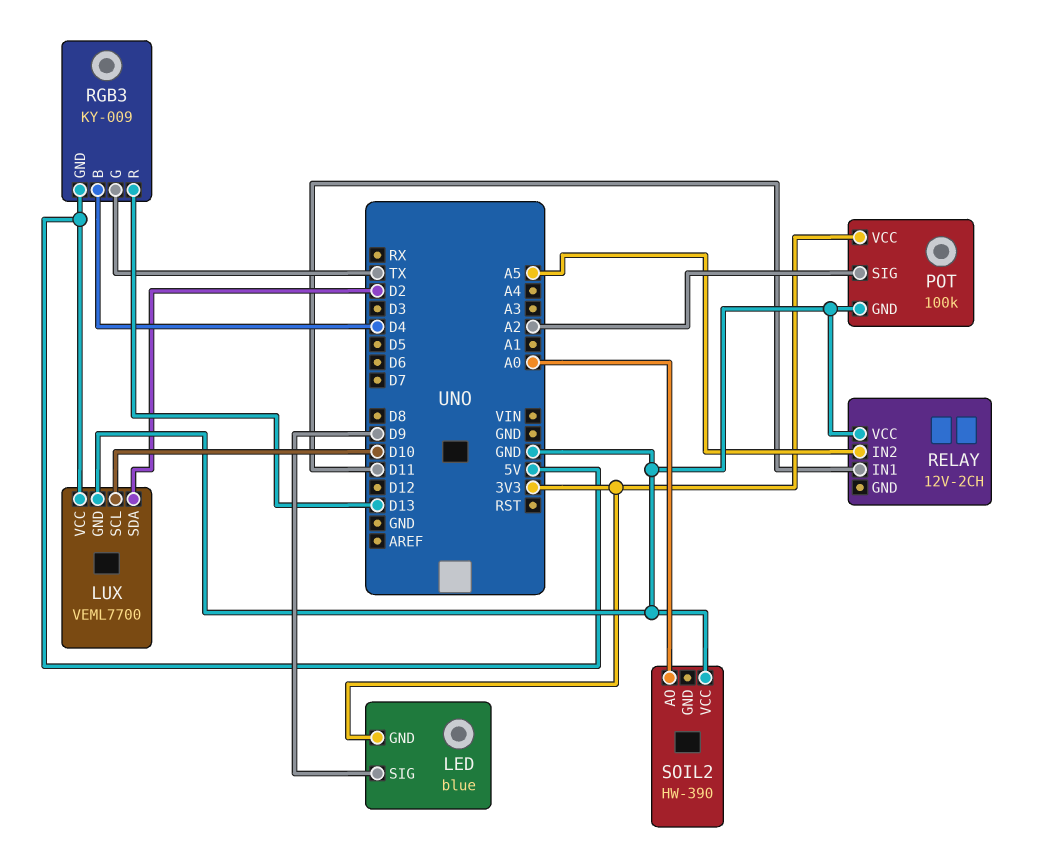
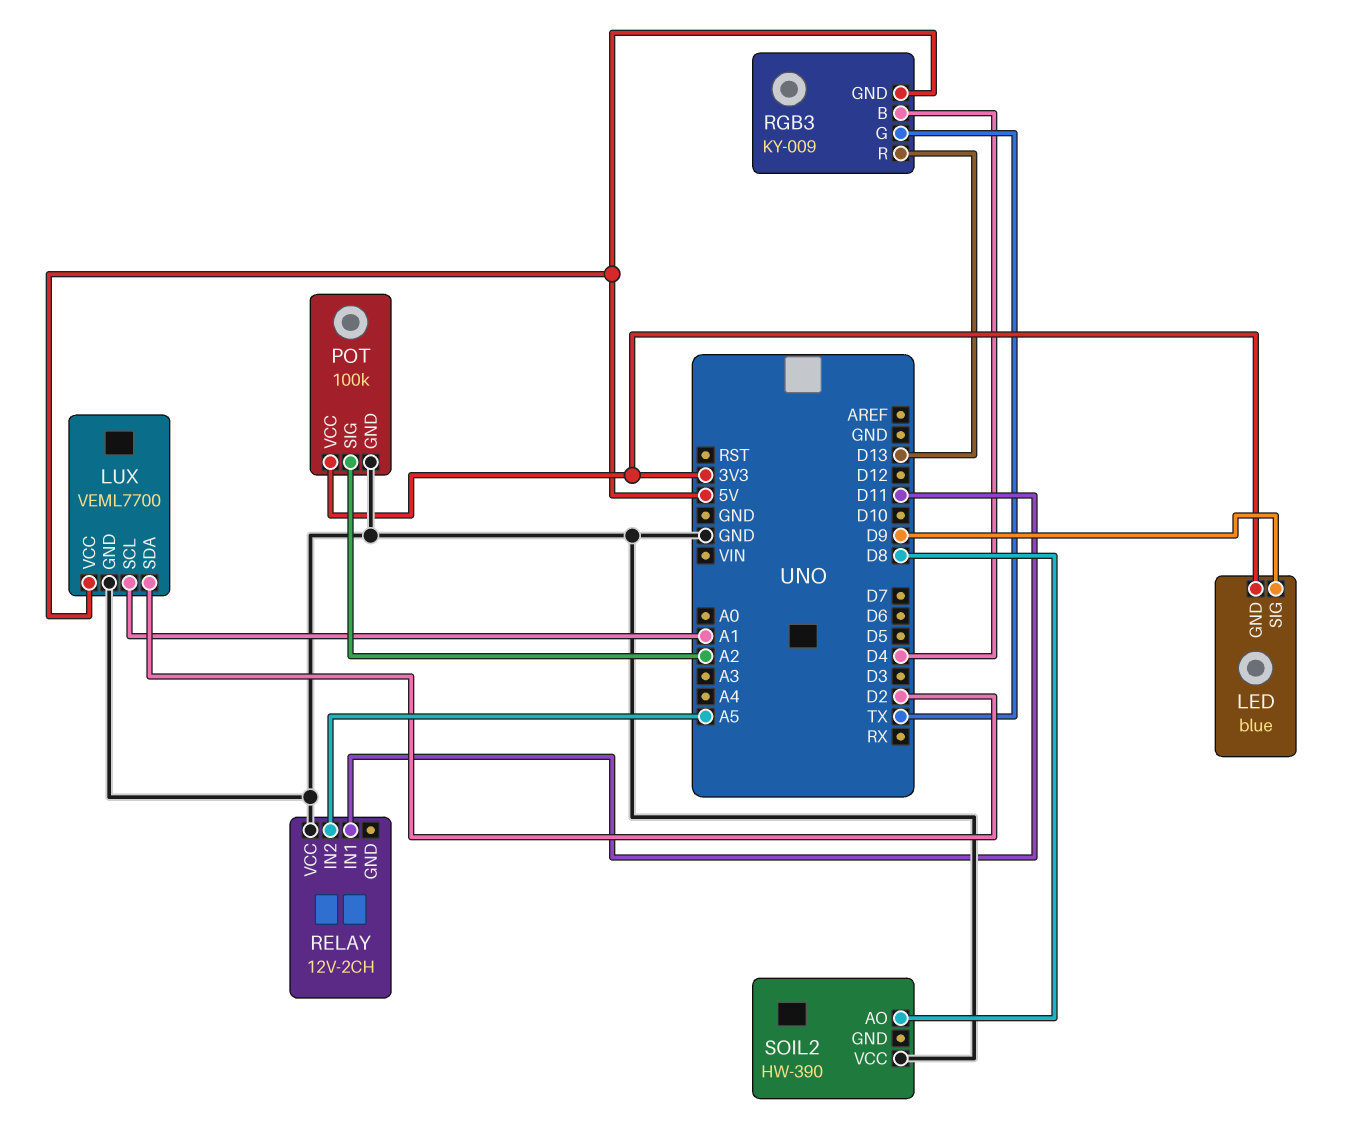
LUX pin SCL: D10 -> A1
SOIL2 pin AO: A0 -> D8

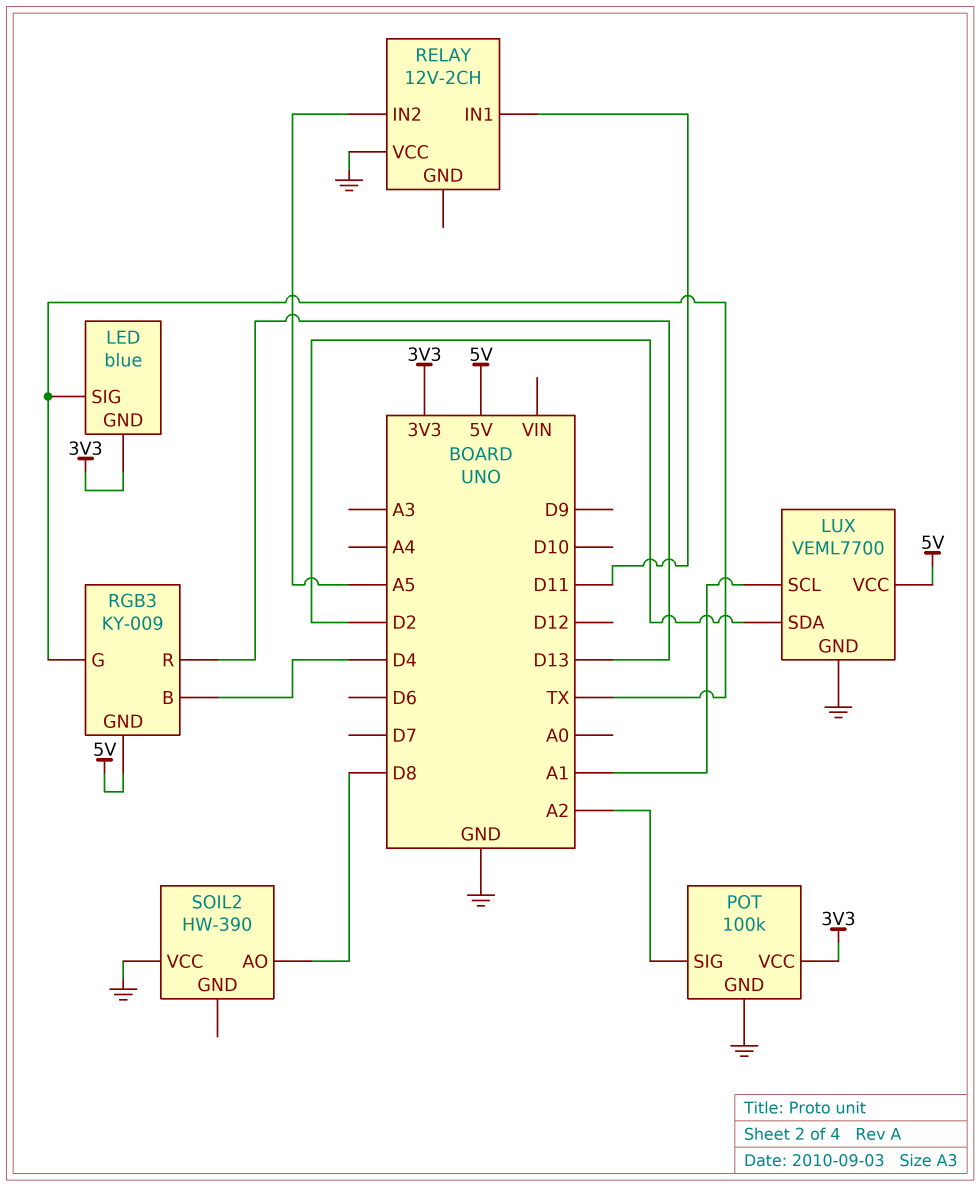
LED pin SIG: D9 -> TX

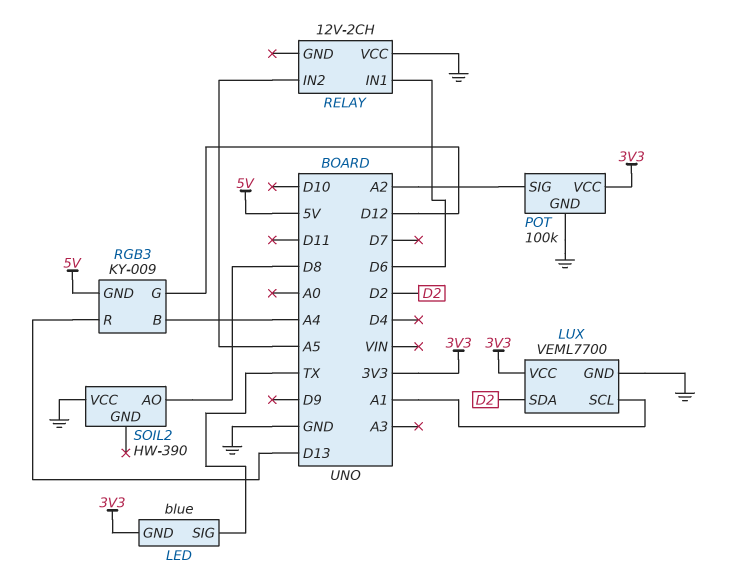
LUX pin VCC: 5V -> 3V3
RELAY pin IN1: D11 -> D6
RGB3 pin B: D4 -> A4
RGB3 pin G: TX -> D12

